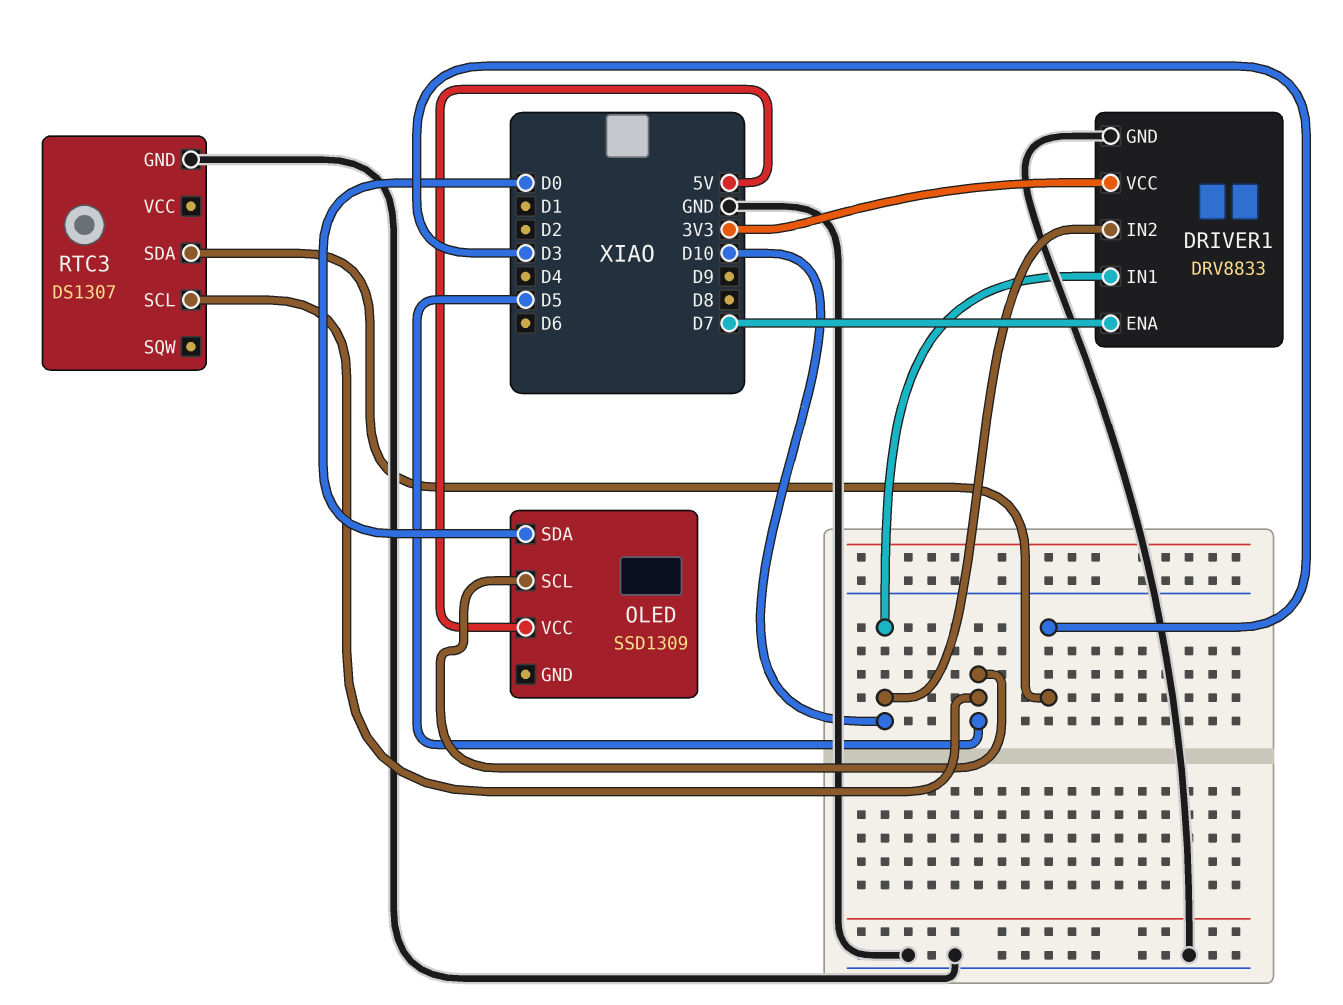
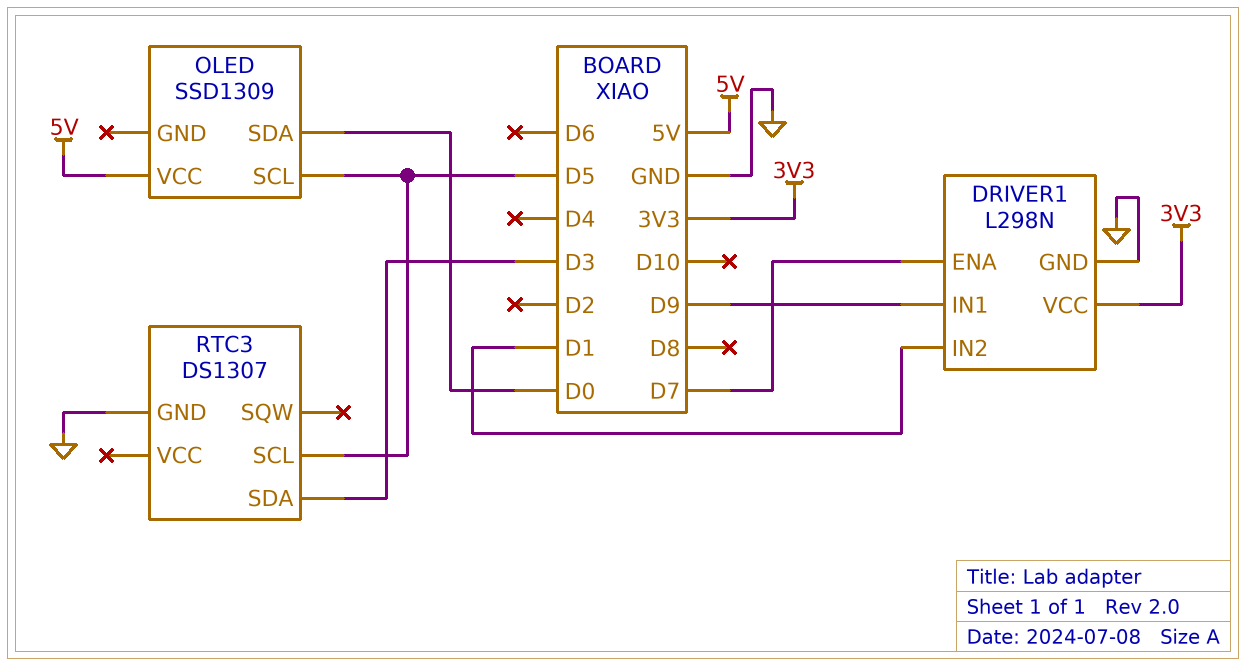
DRIVER1: DRV8833 -> L298N
DRIVER1 pin IN1: D10 -> D9
DRIVER1 pin IN2: D10 -> D1

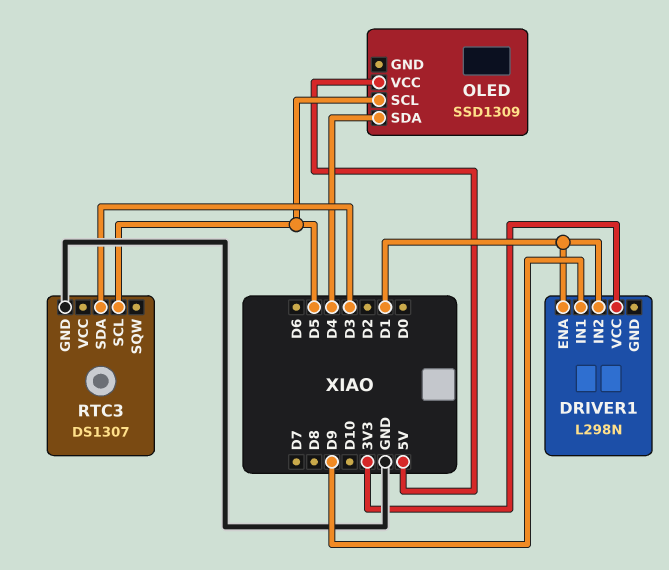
DRIVER1 pin ENA: D7 -> D1
DRIVER1 pin GND: GND -> none
OLED pin SDA: D0 -> D4

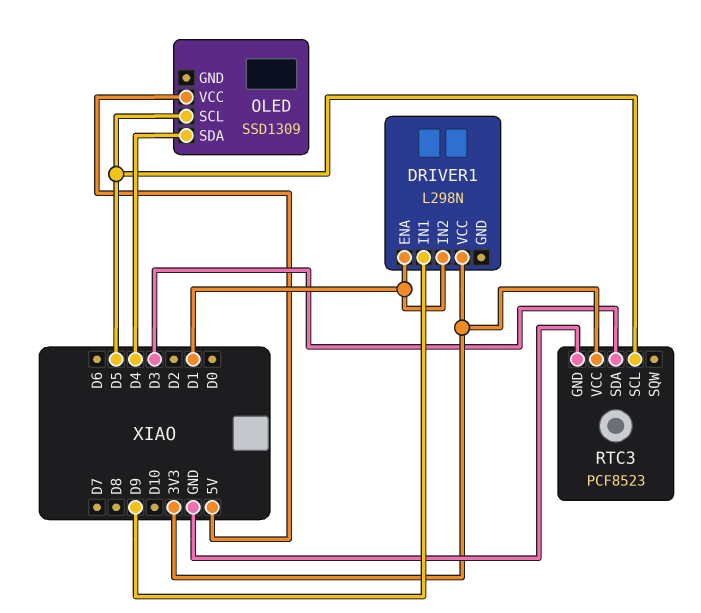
RTC3: DS1307 -> PCF8523
RTC3 pin VCC: none -> 3V3

